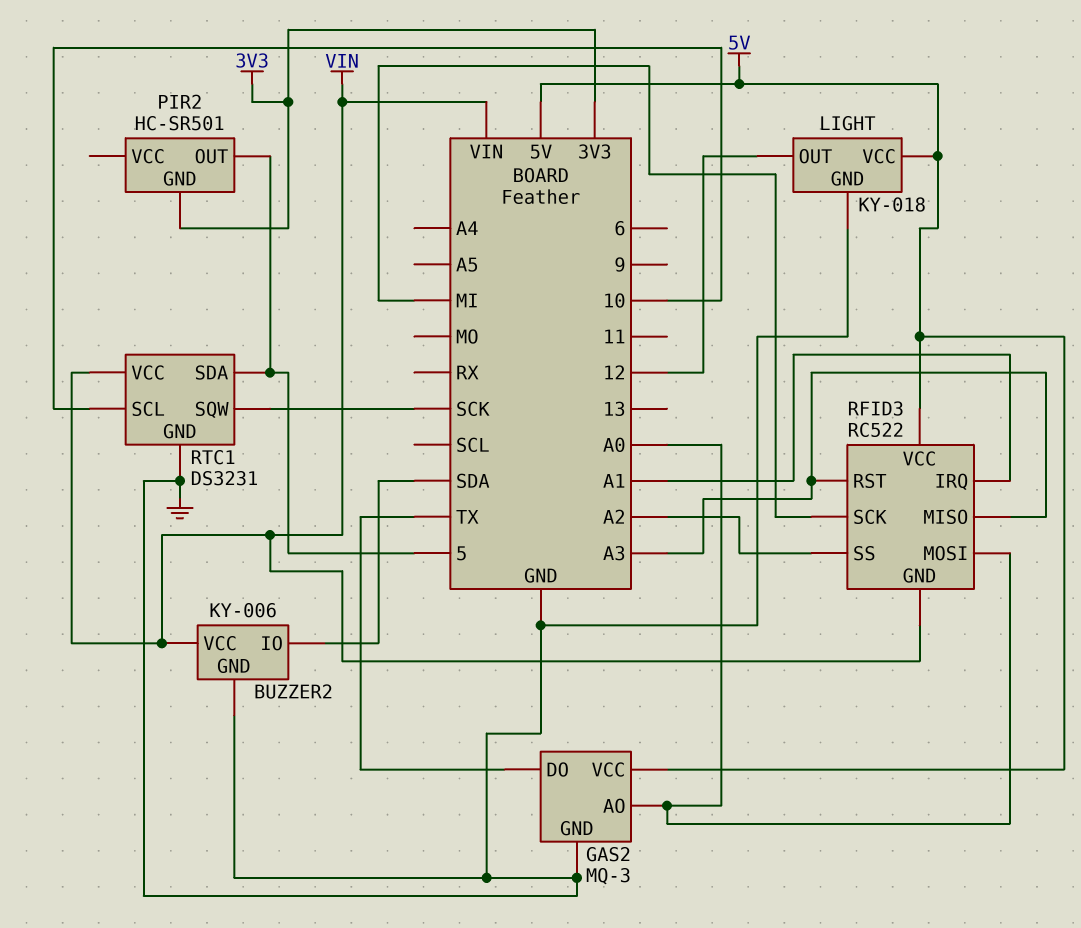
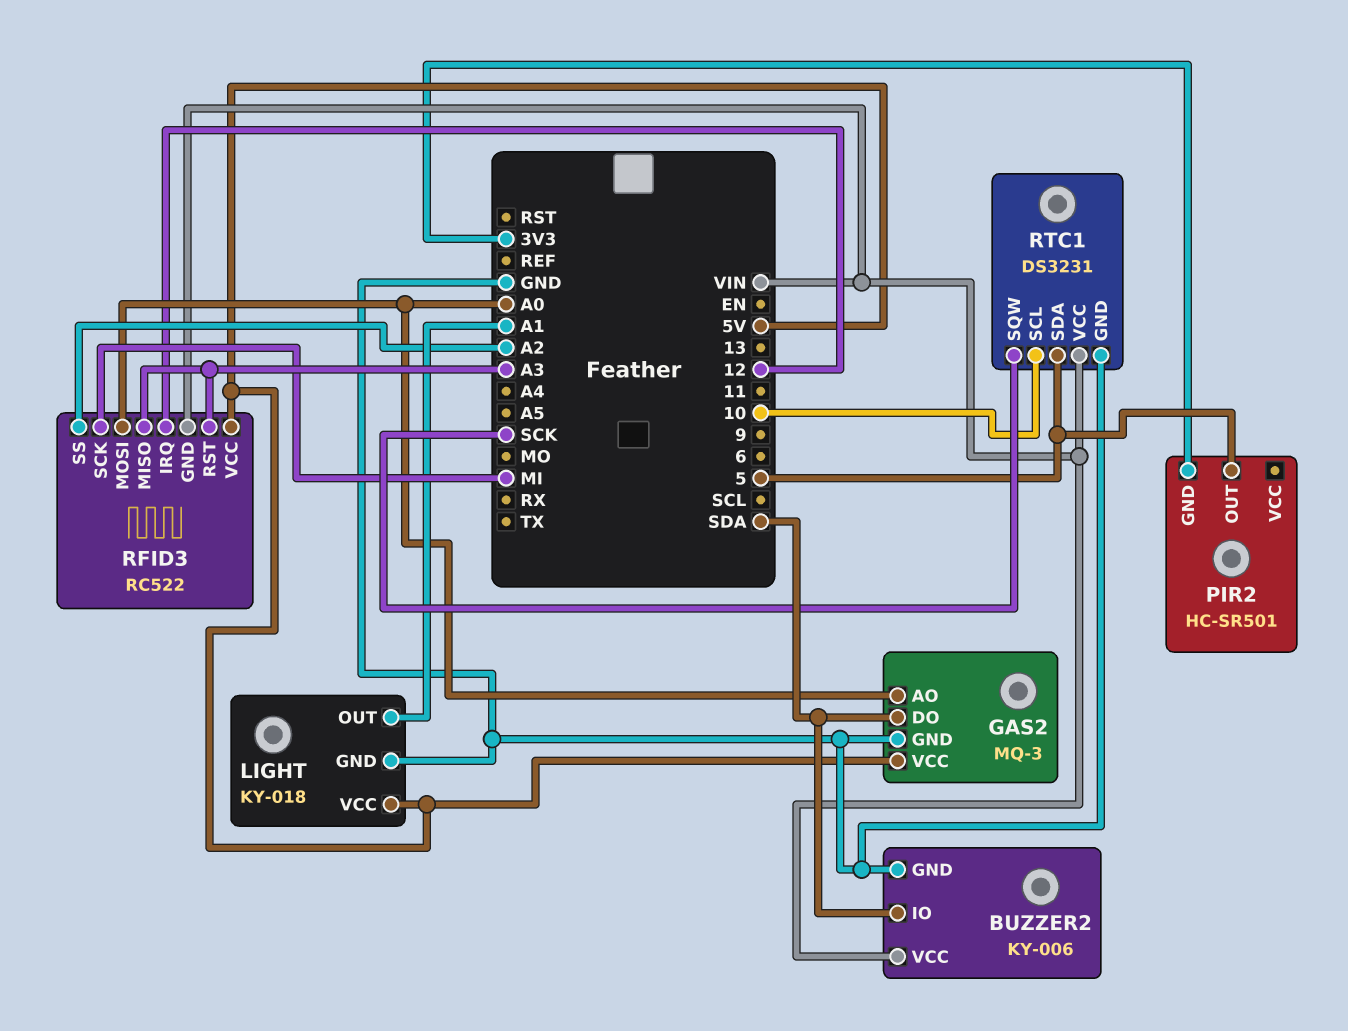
GAS2 pin DO: TX -> SDA
LIGHT pin OUT: 12 -> A1
RFID3 pin IRQ: A1 -> 12

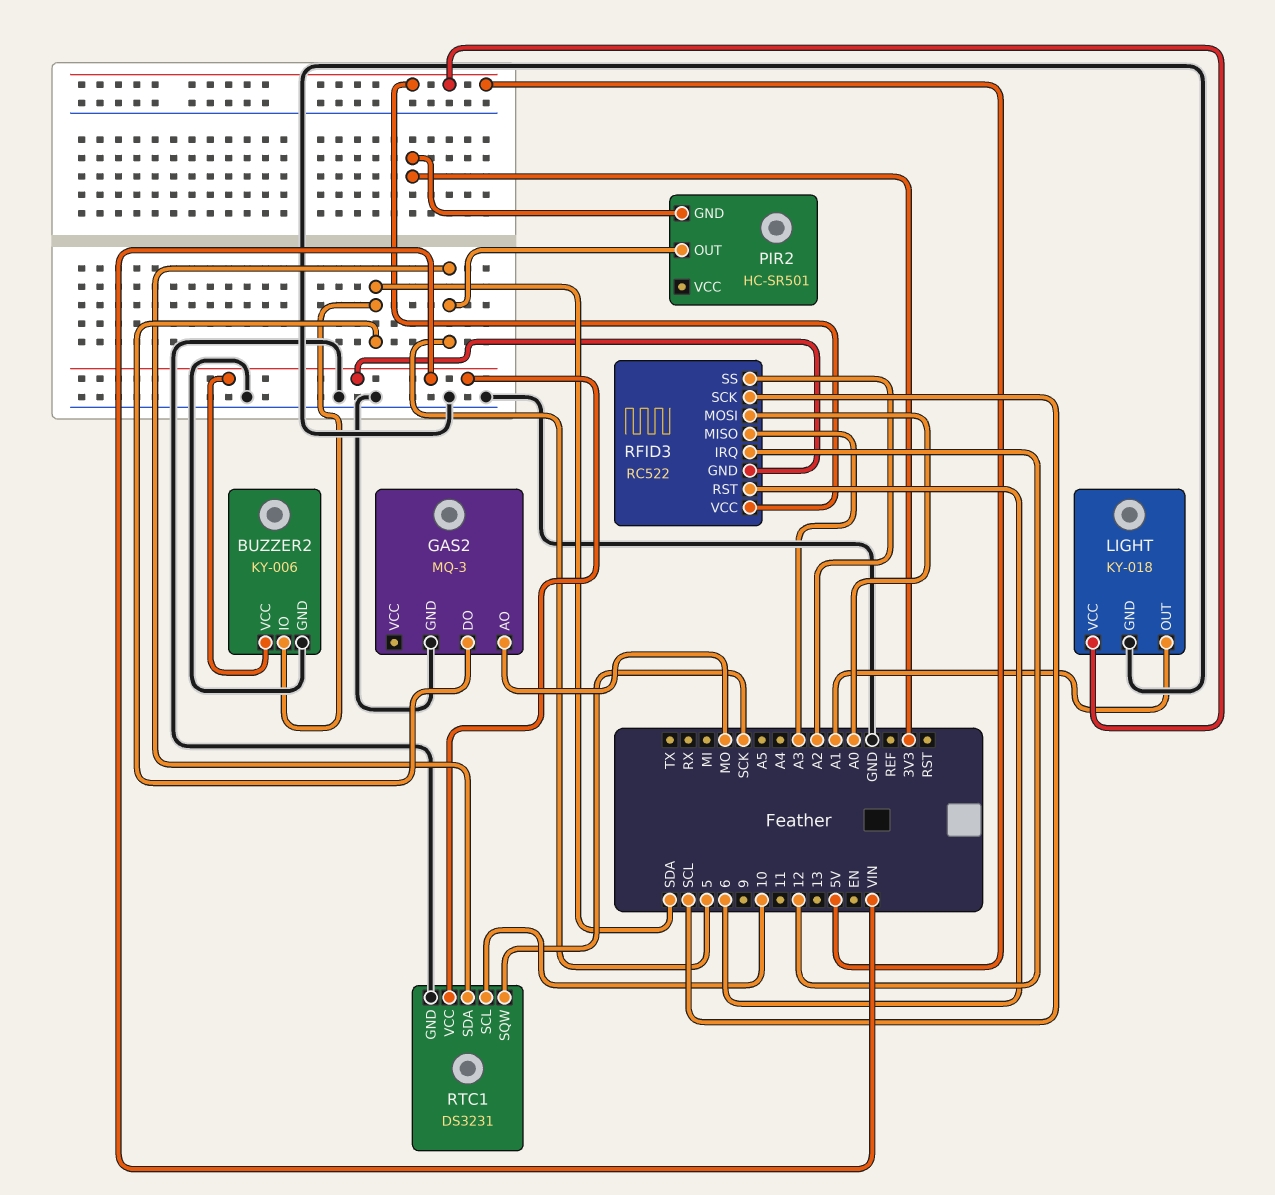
GAS2 pin AO: A0 -> MO
GAS2 pin VCC: 5V -> none
RFID3 pin RST: A3 -> 6
RFID3 pin SCK: MI -> SCL

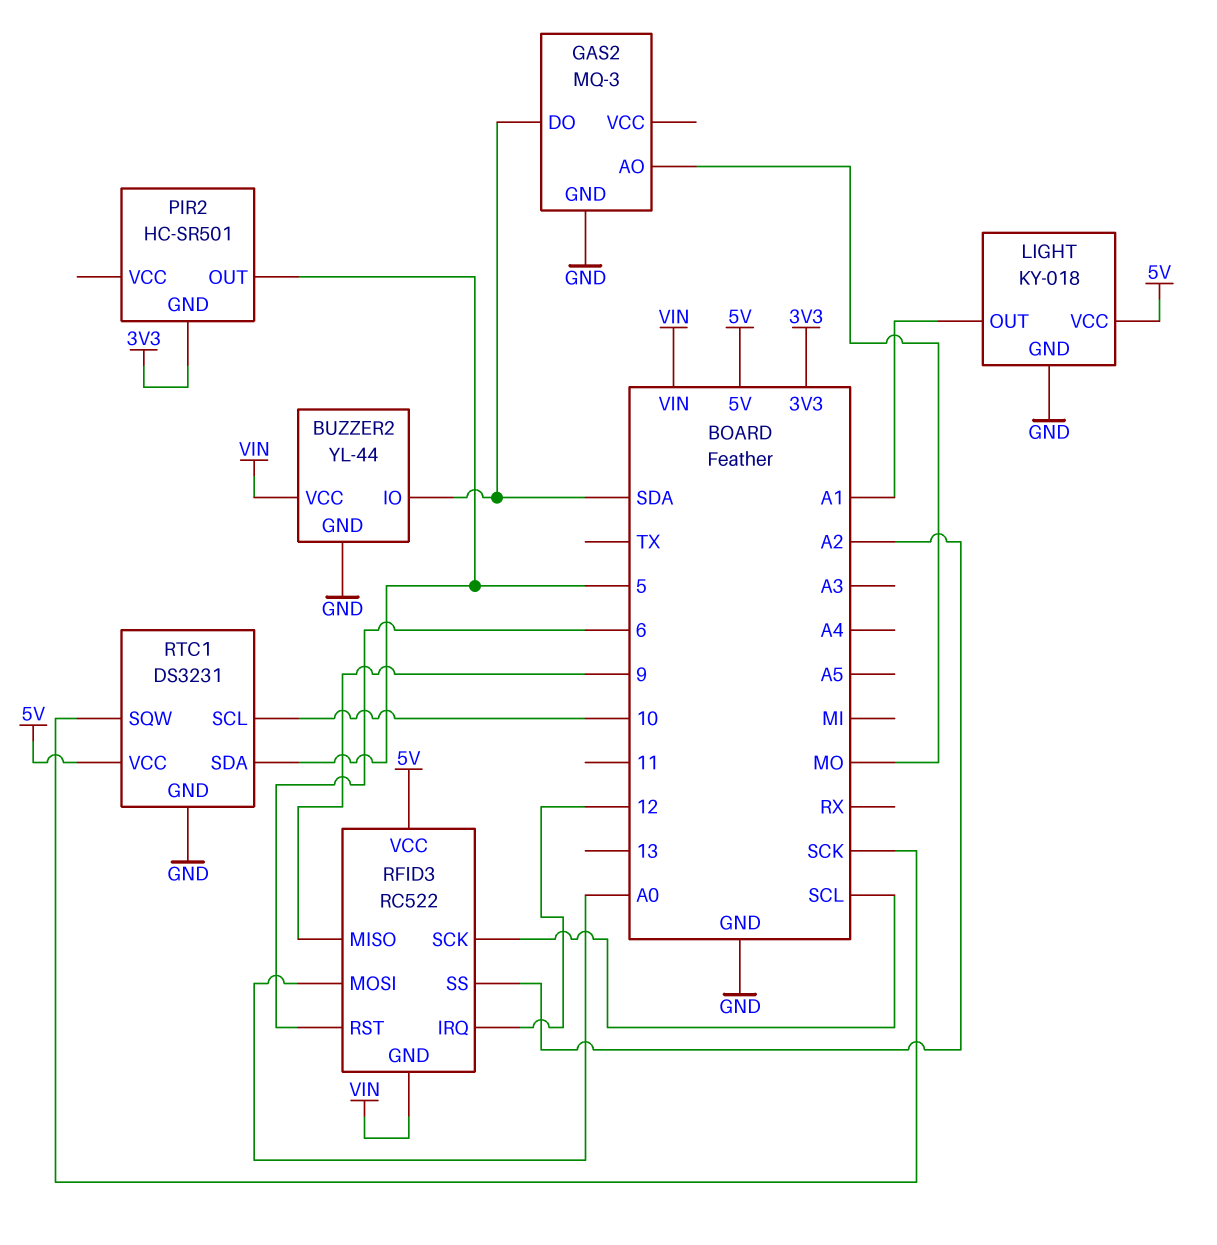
BUZZER2: KY-006 -> YL-44
RFID3 pin MISO: A3 -> 9
RTC1 pin VCC: VIN -> 5V

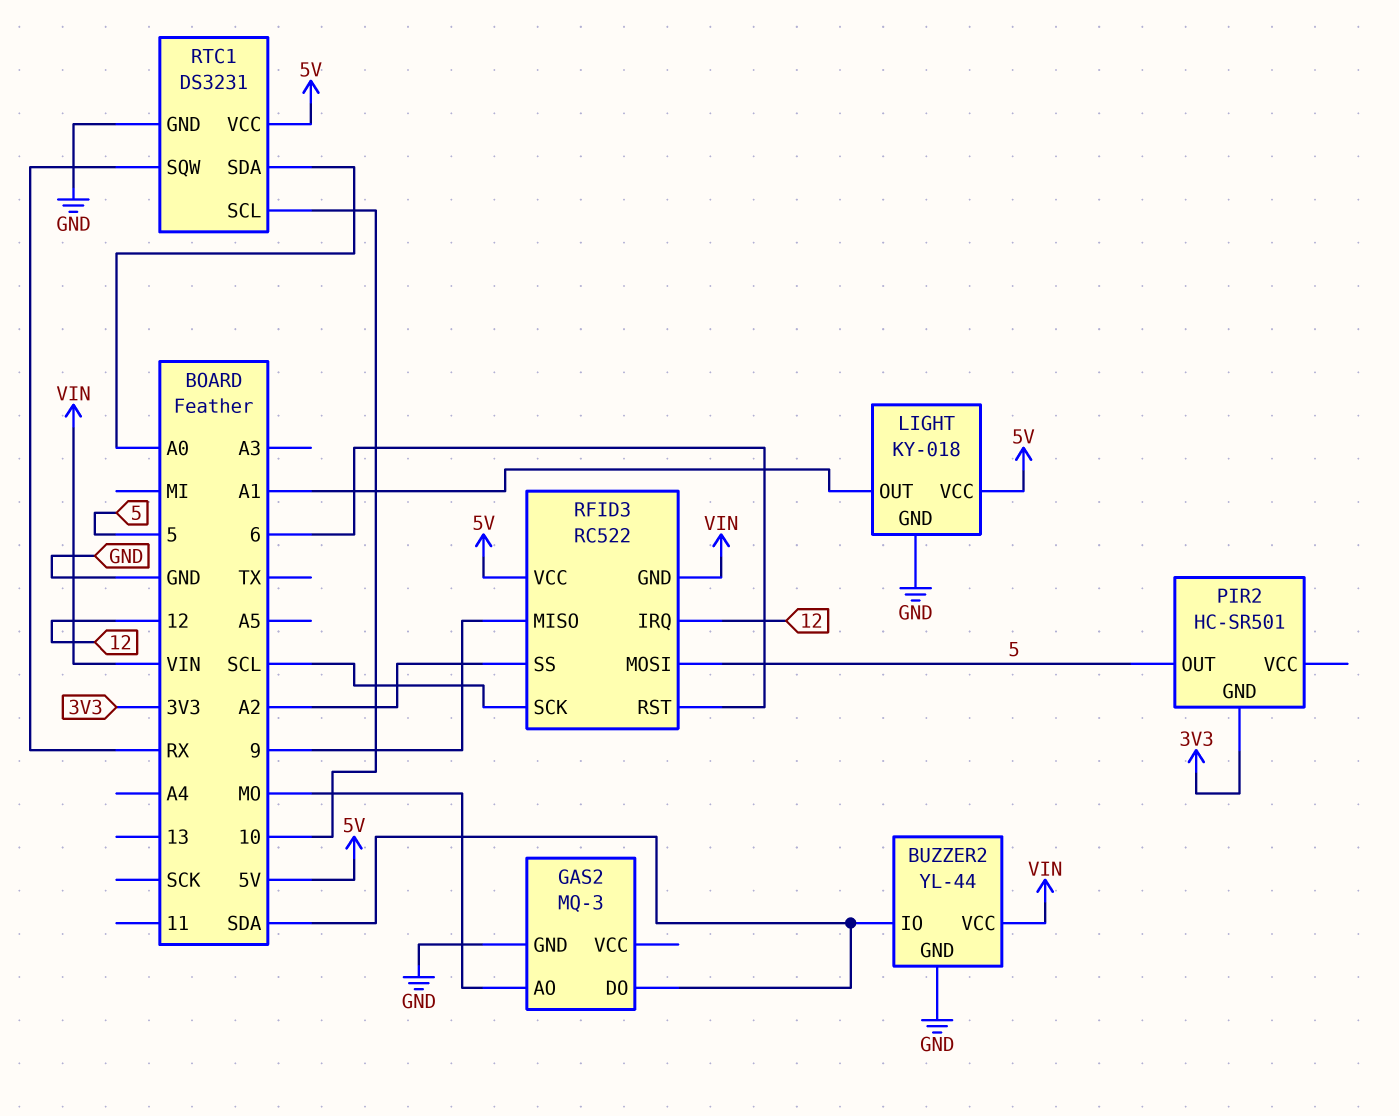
RFID3 pin MOSI: A0 -> 5
RTC1 pin SDA: 5 -> A0
RTC1 pin SQW: SCK -> RX

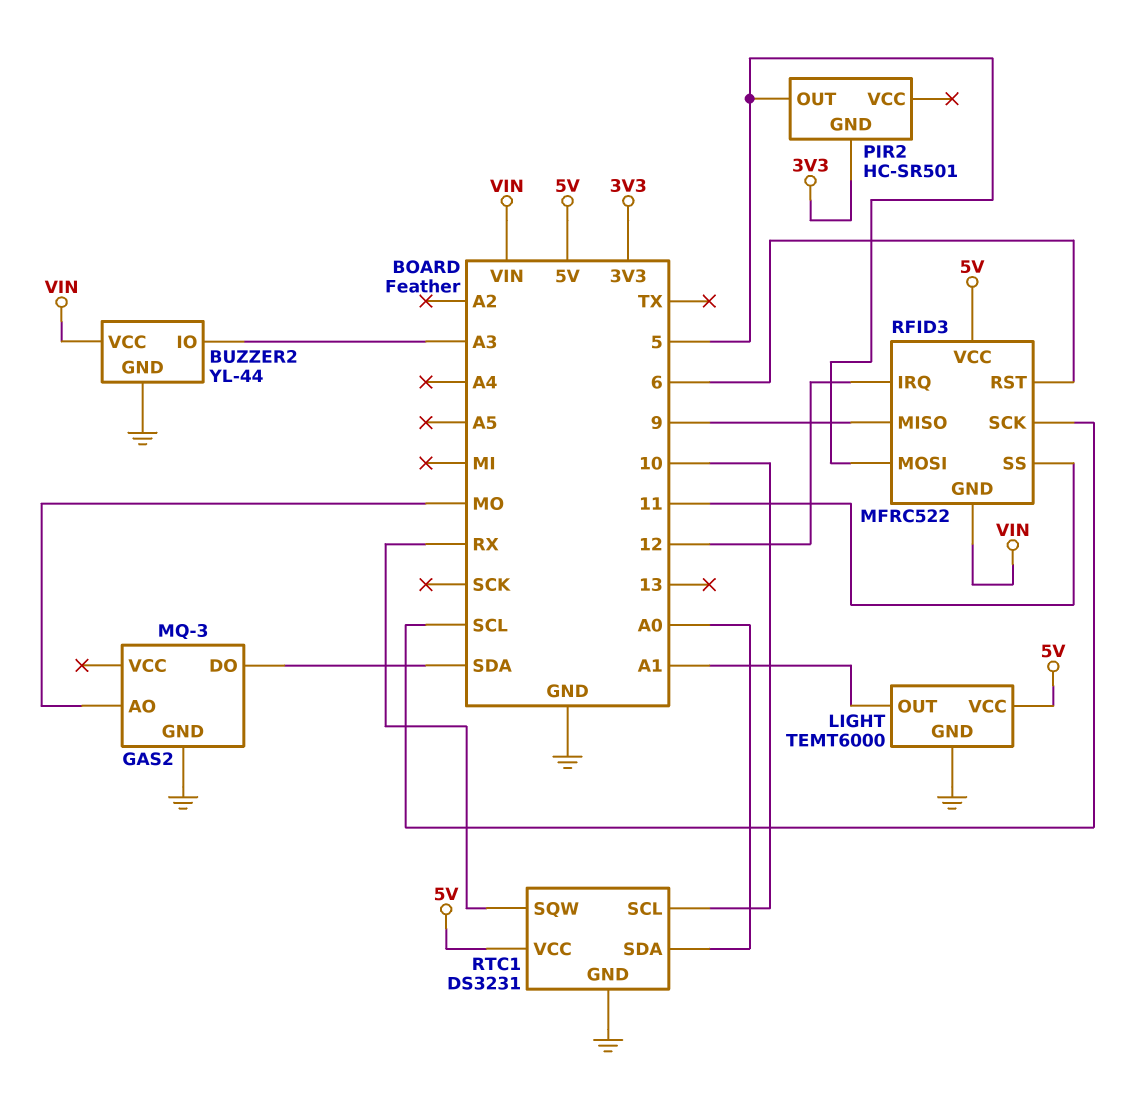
BUZZER2 pin IO: SDA -> A3
LIGHT: KY-018 -> TEMT6000
RFID3: RC522 -> MFRC522
RFID3 pin SS: A2 -> 11

